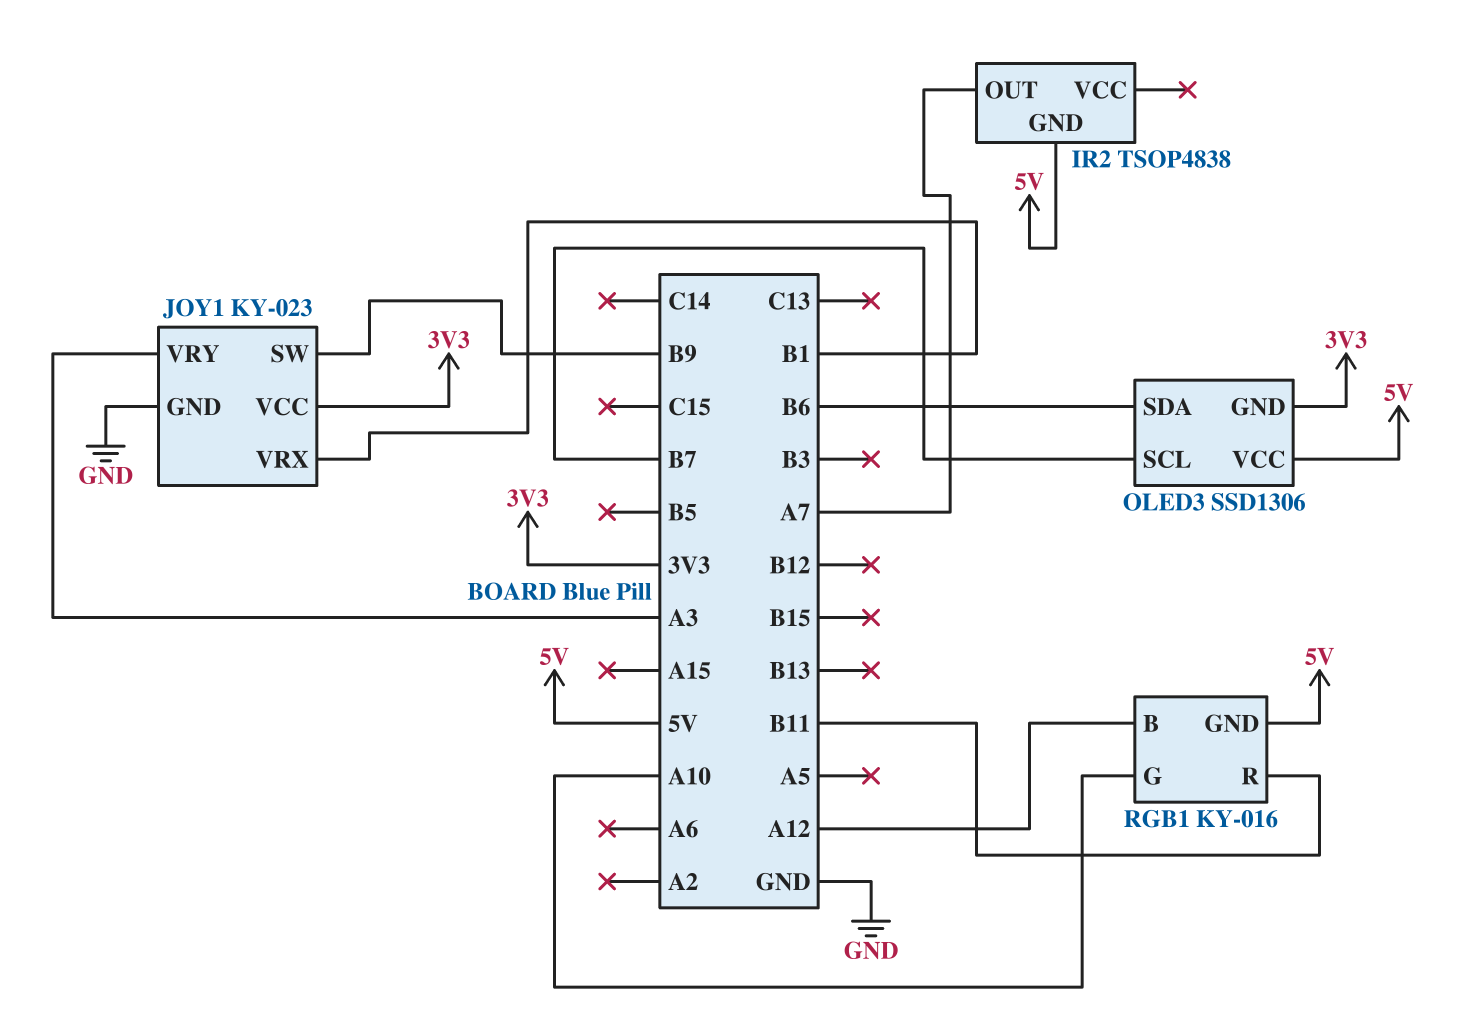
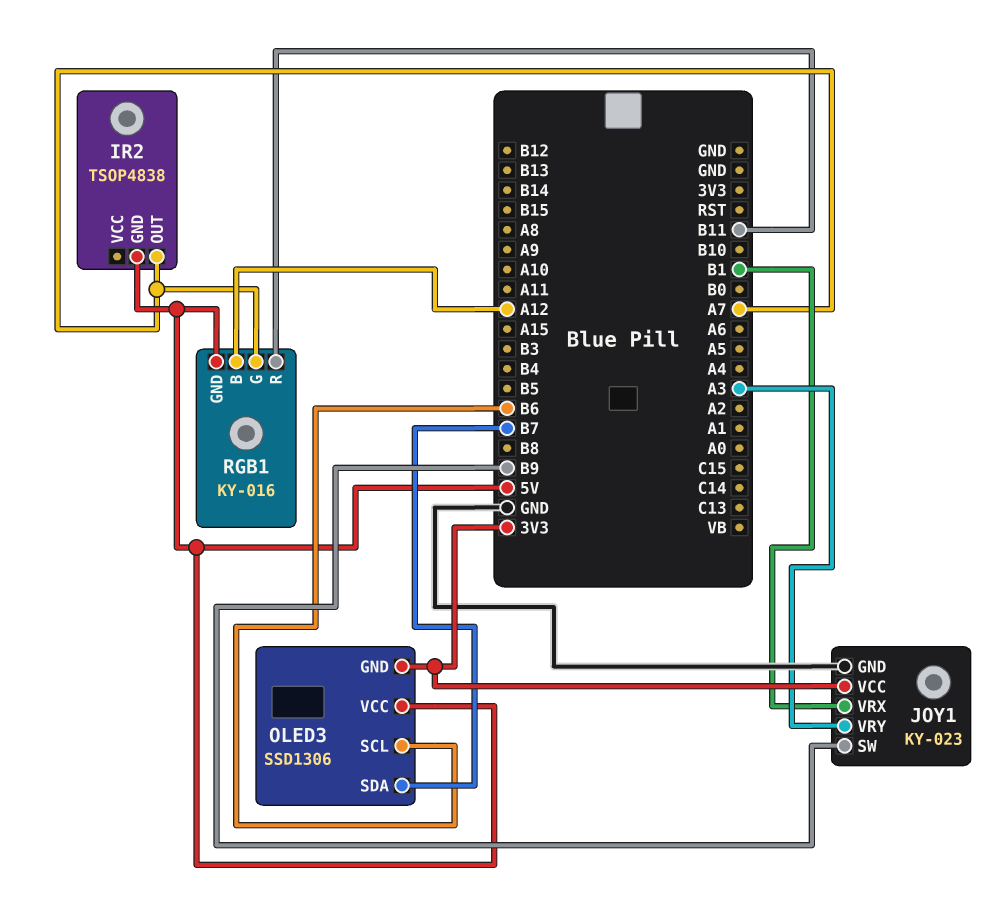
OLED3 pin SCL: B7 -> B6
OLED3 pin SDA: B6 -> B7
RGB1 pin G: A10 -> A7

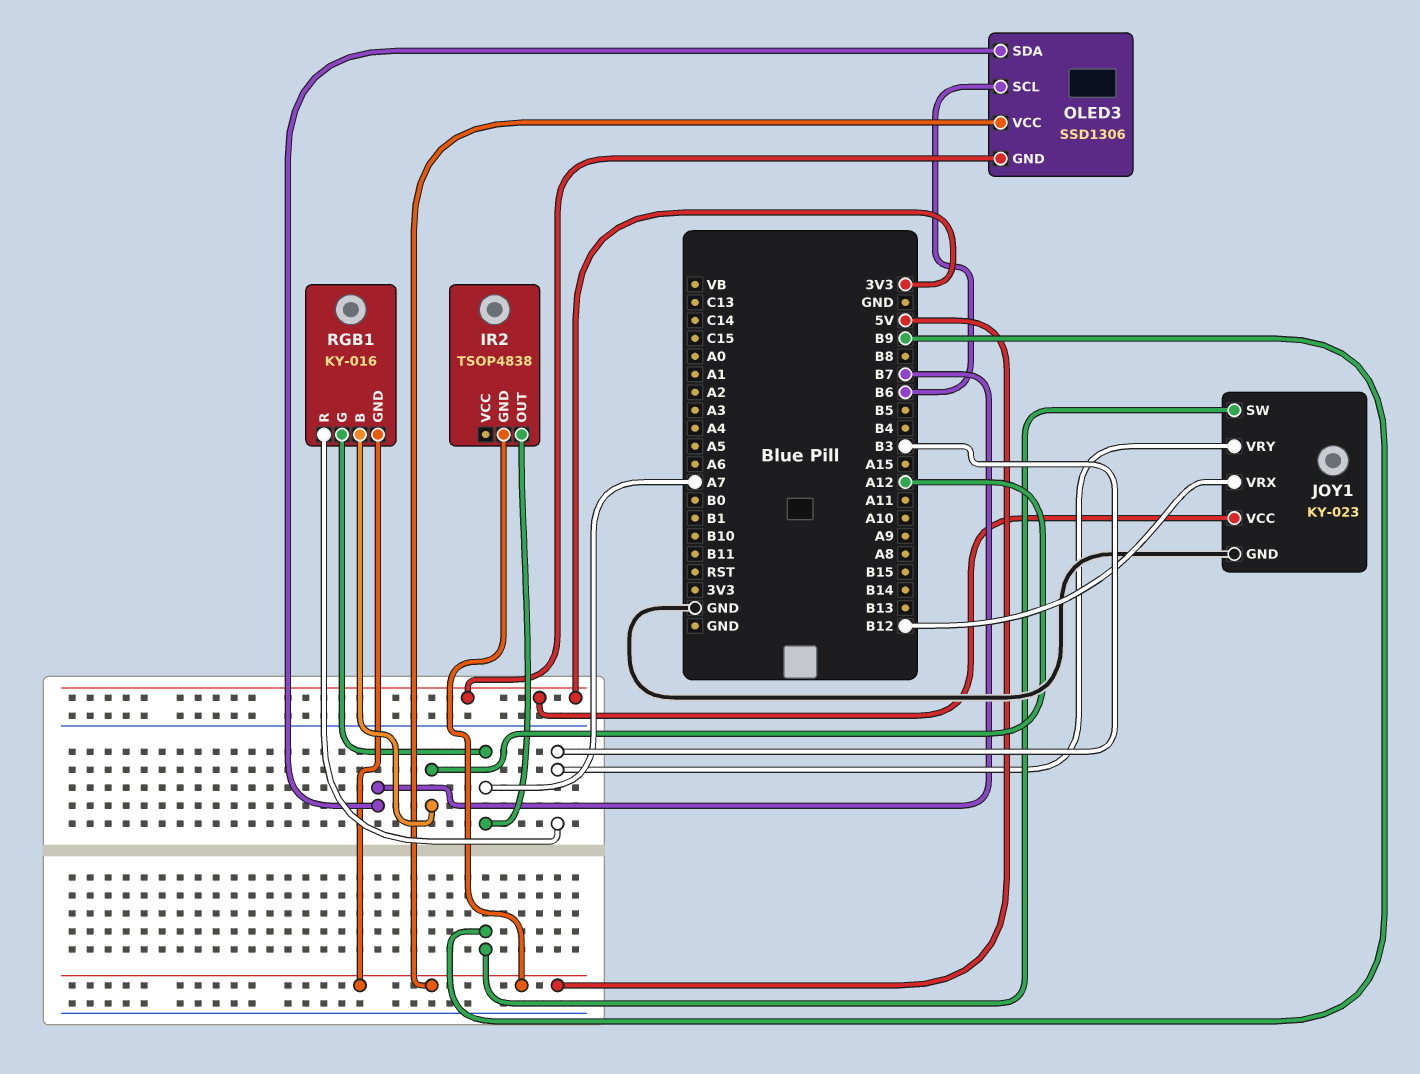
JOY1 pin VRX: B1 -> B12
JOY1 pin VRY: A3 -> B3
RGB1 pin R: B11 -> B3

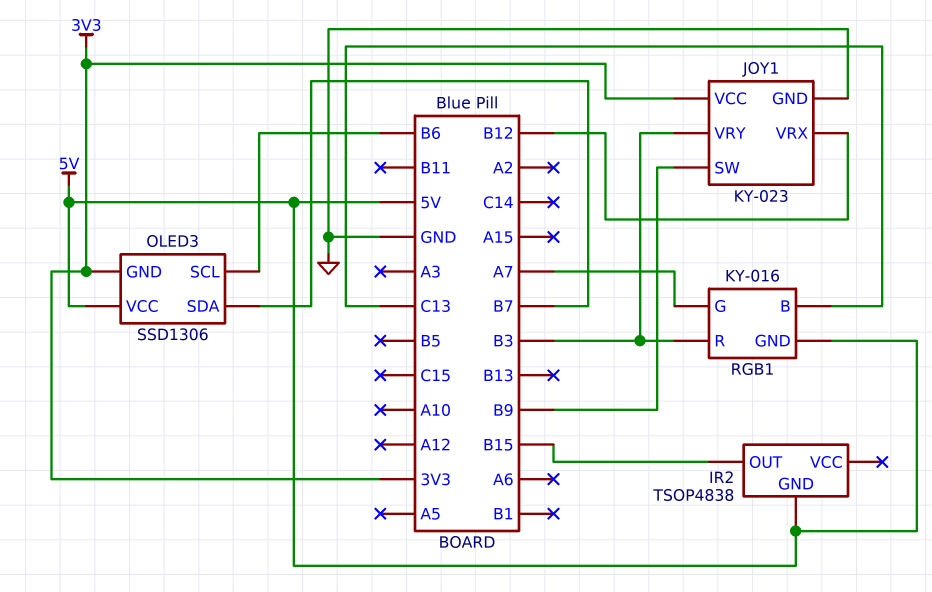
IR2 pin OUT: A7 -> B15
RGB1 pin B: A12 -> C13

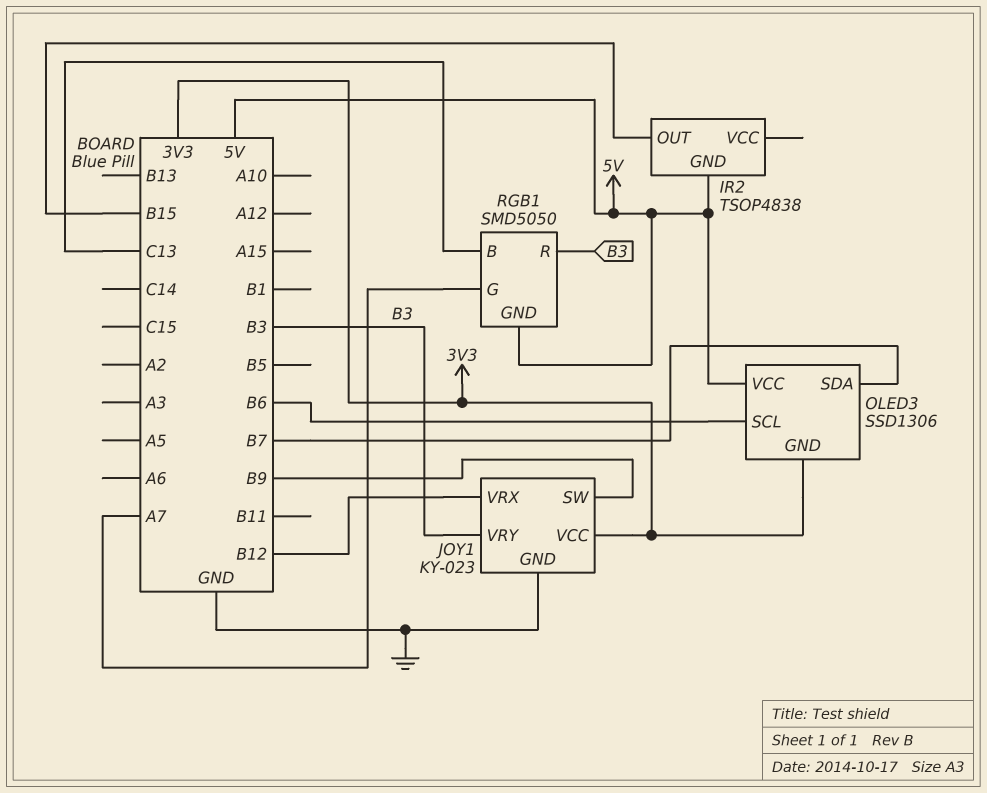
RGB1: KY-016 -> SMD5050

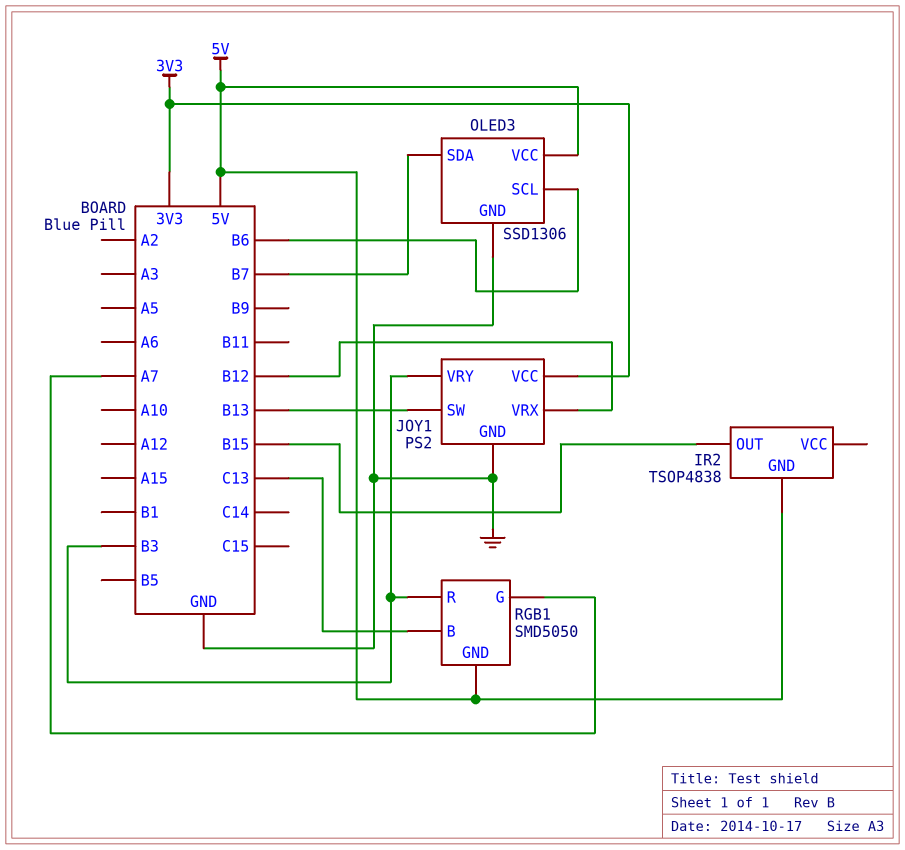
JOY1: KY-023 -> PS2
JOY1 pin SW: B9 -> B13
OLED3 pin GND: 3V3 -> GND

